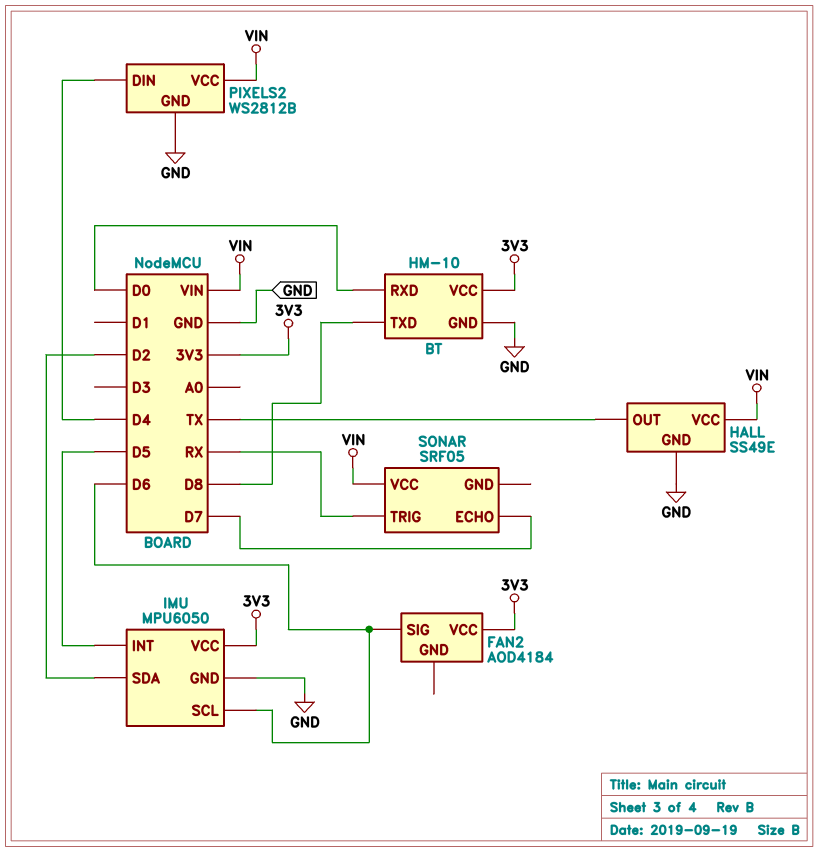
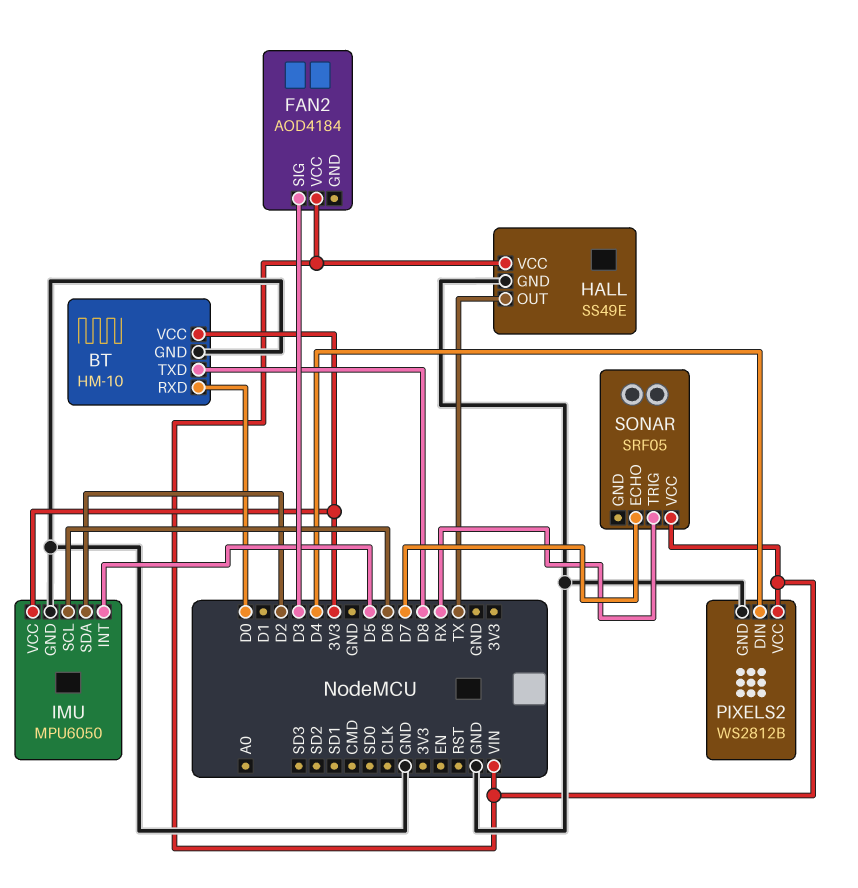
FAN2 pin SIG: D6 -> D3
FAN2 pin VCC: 3V3 -> VIN

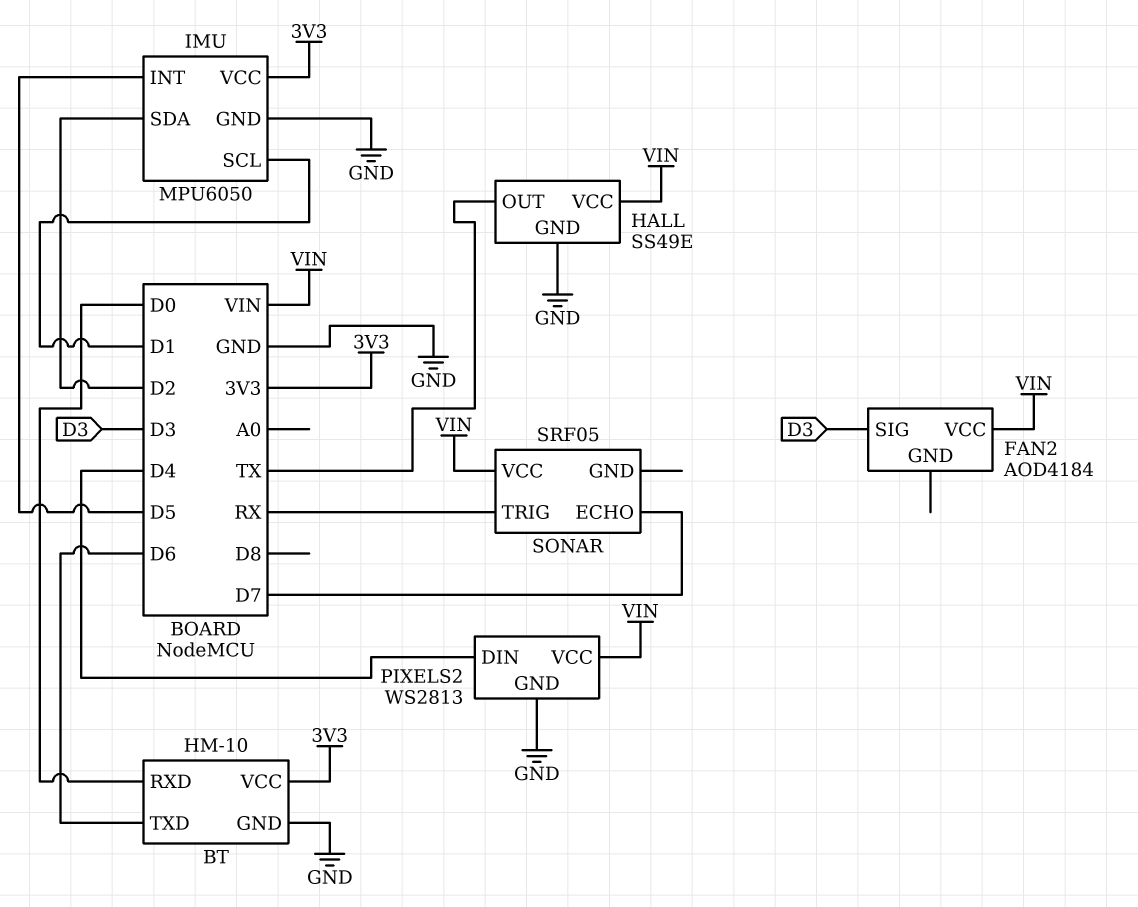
BT pin TXD: D8 -> D6
IMU pin SCL: D6 -> D1
PIXELS2: WS2812B -> WS2813

